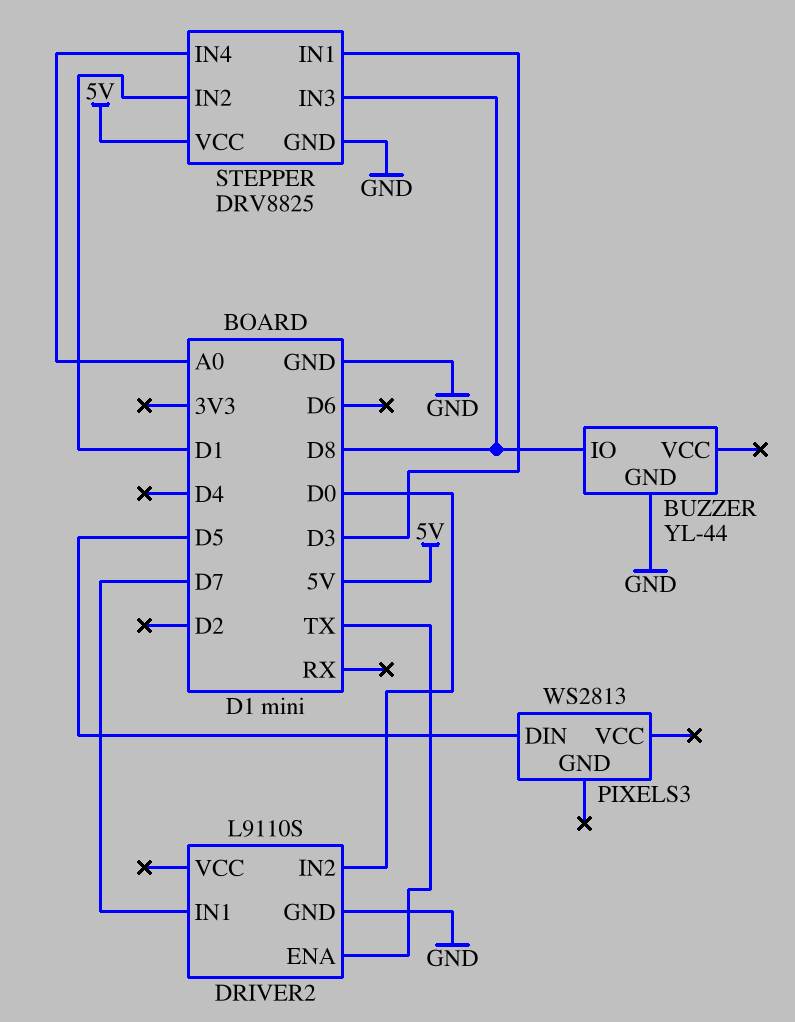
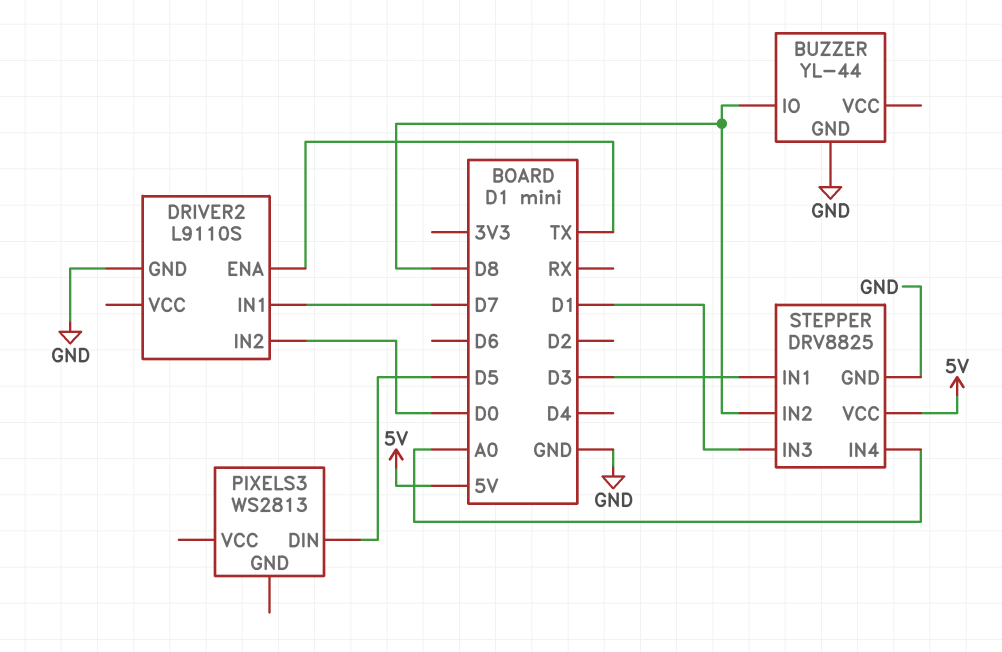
STEPPER pin IN2: D1 -> D8
STEPPER pin IN3: D8 -> D1

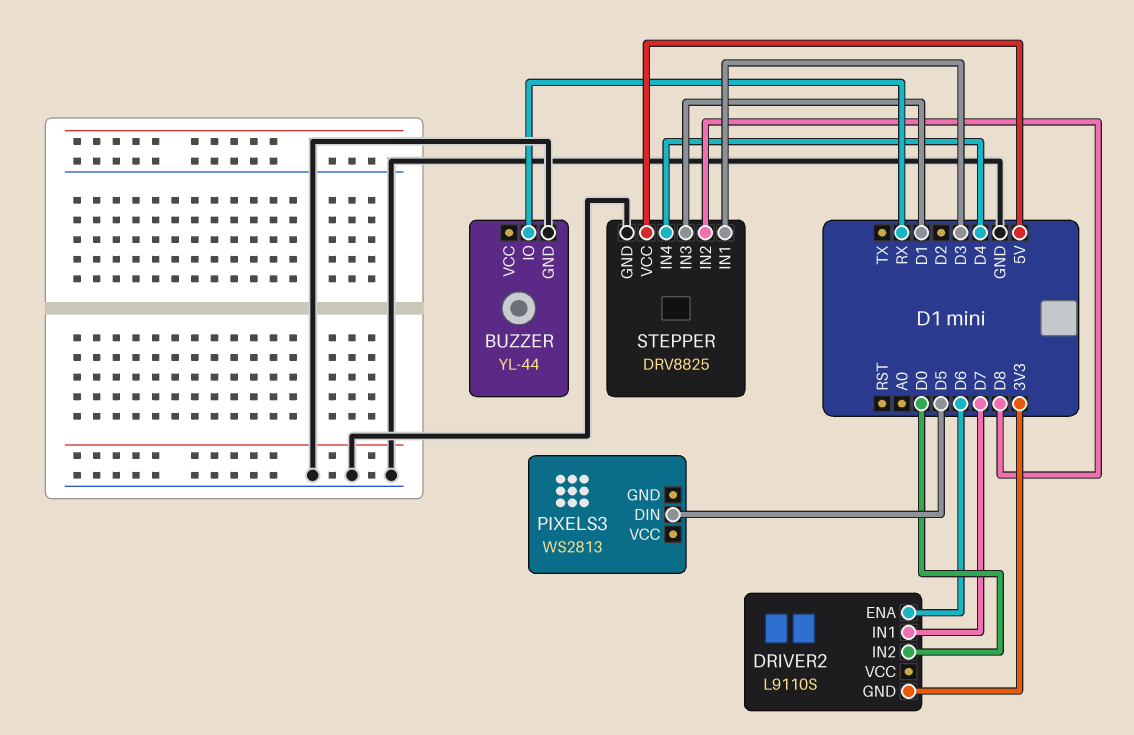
BUZZER pin IO: D8 -> RX
DRIVER2 pin ENA: TX -> D6
DRIVER2 pin GND: GND -> 3V3
STEPPER pin IN4: A0 -> D4

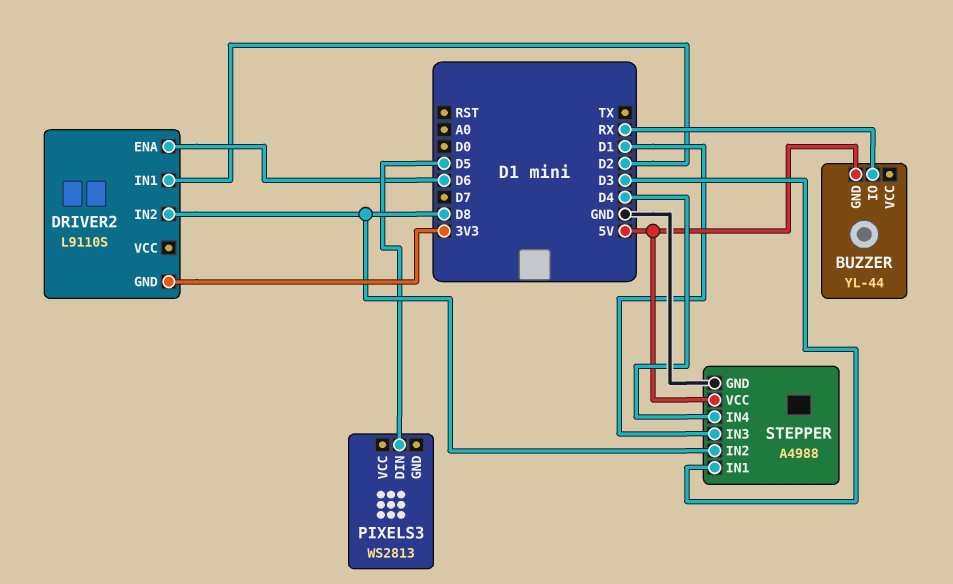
BUZZER pin GND: GND -> 5V
DRIVER2 pin IN1: D7 -> D2
DRIVER2 pin IN2: D0 -> D8
STEPPER: DRV8825 -> A4988

